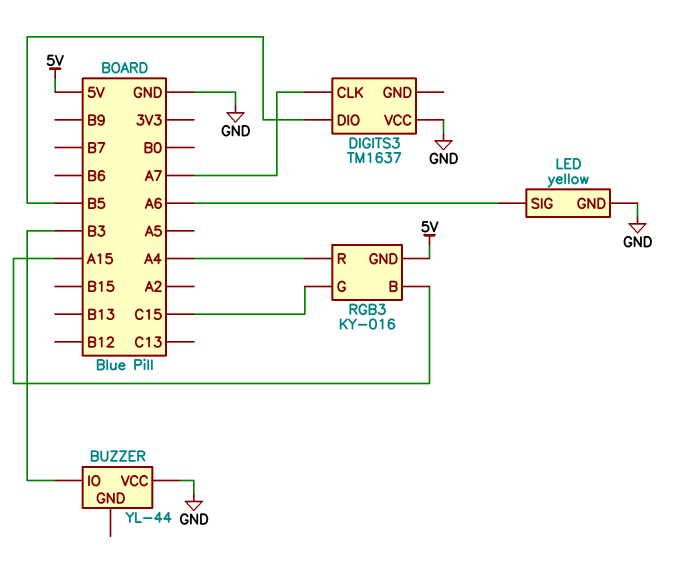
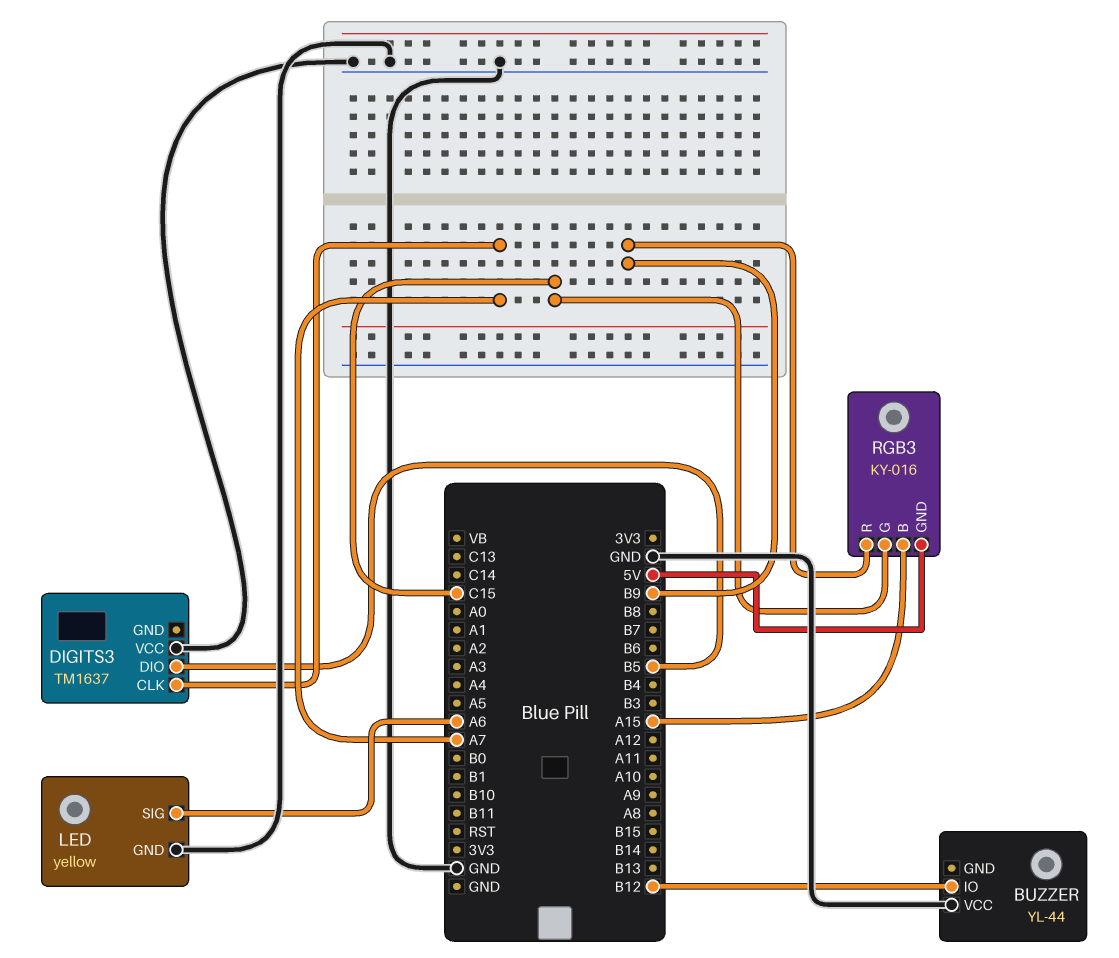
BUZZER pin IO: B3 -> B12
RGB3 pin R: A4 -> B9

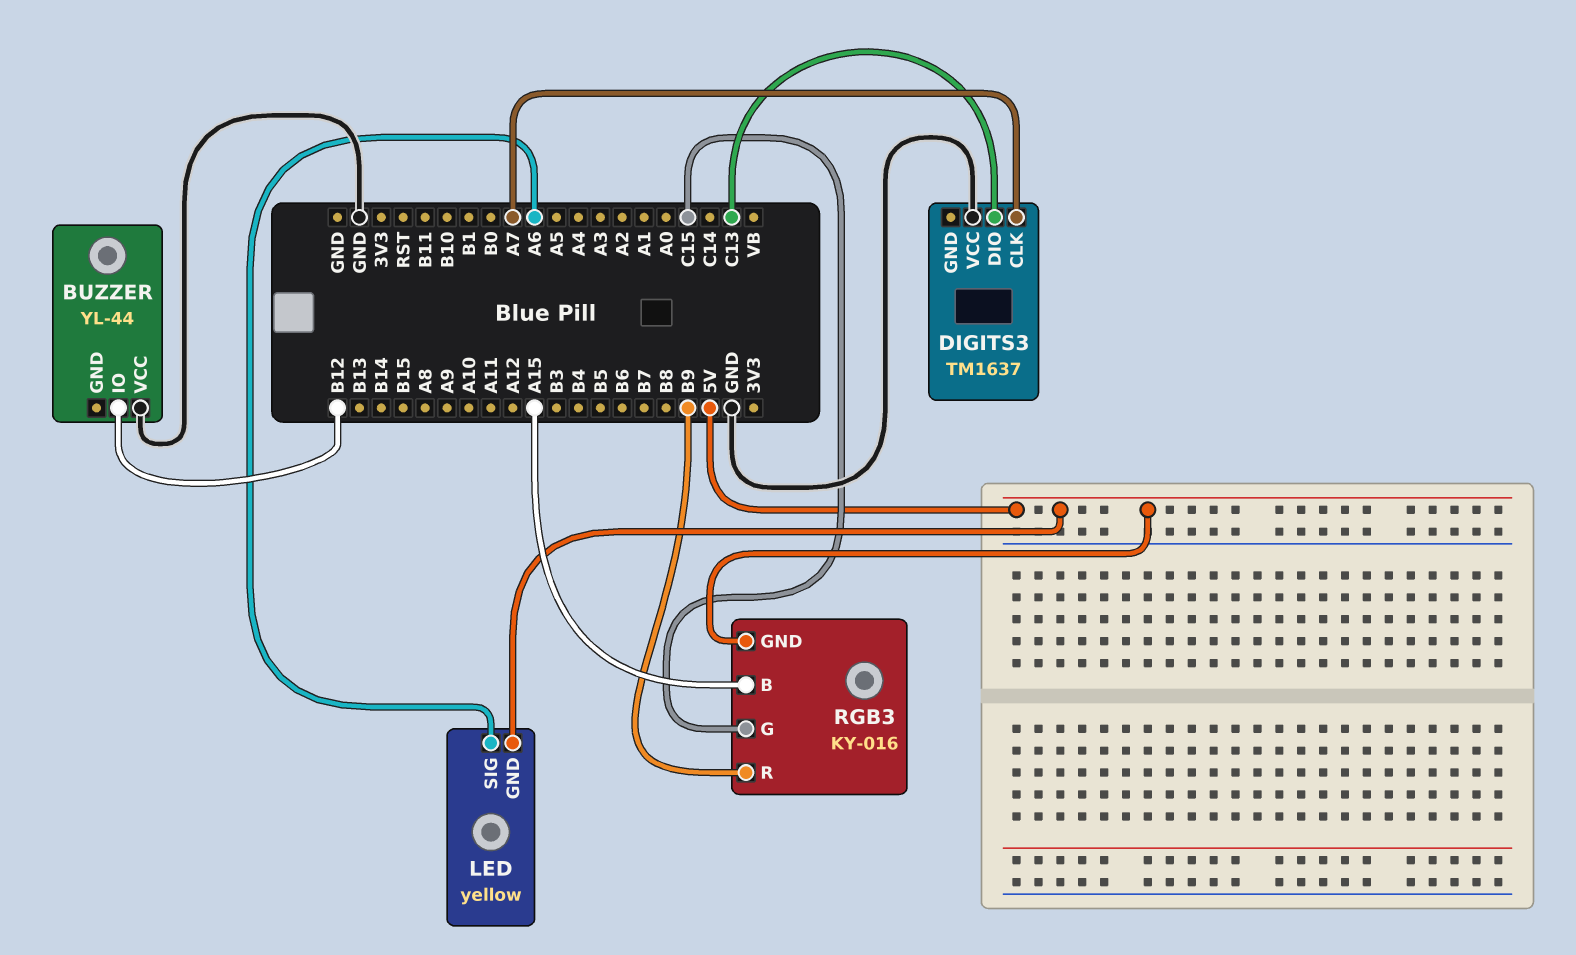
DIGITS3 pin DIO: B5 -> C13
LED pin GND: GND -> 5V

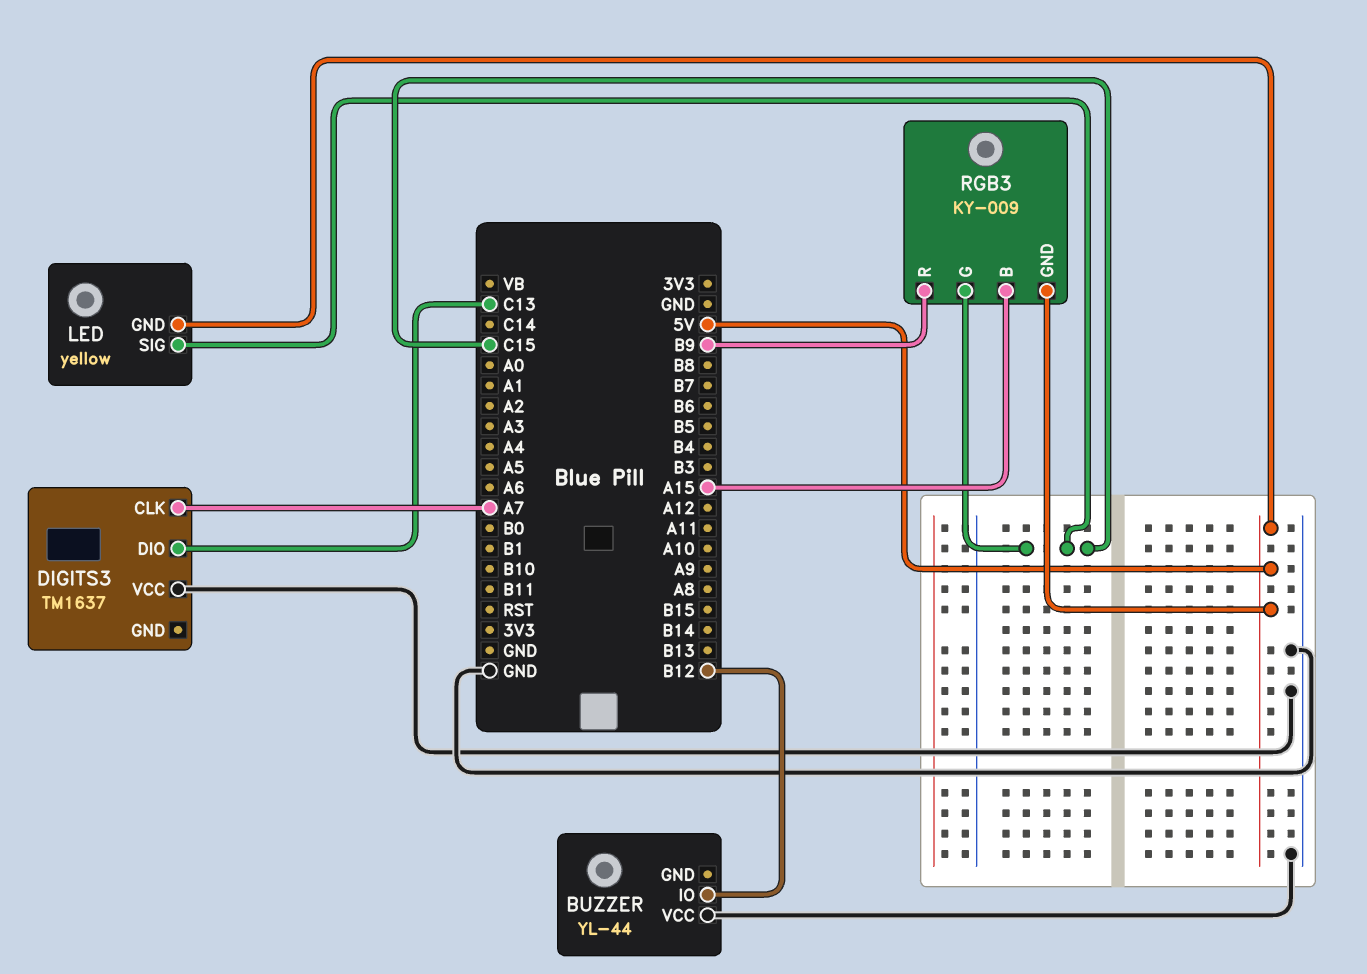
LED pin SIG: A6 -> C15
RGB3: KY-016 -> KY-009

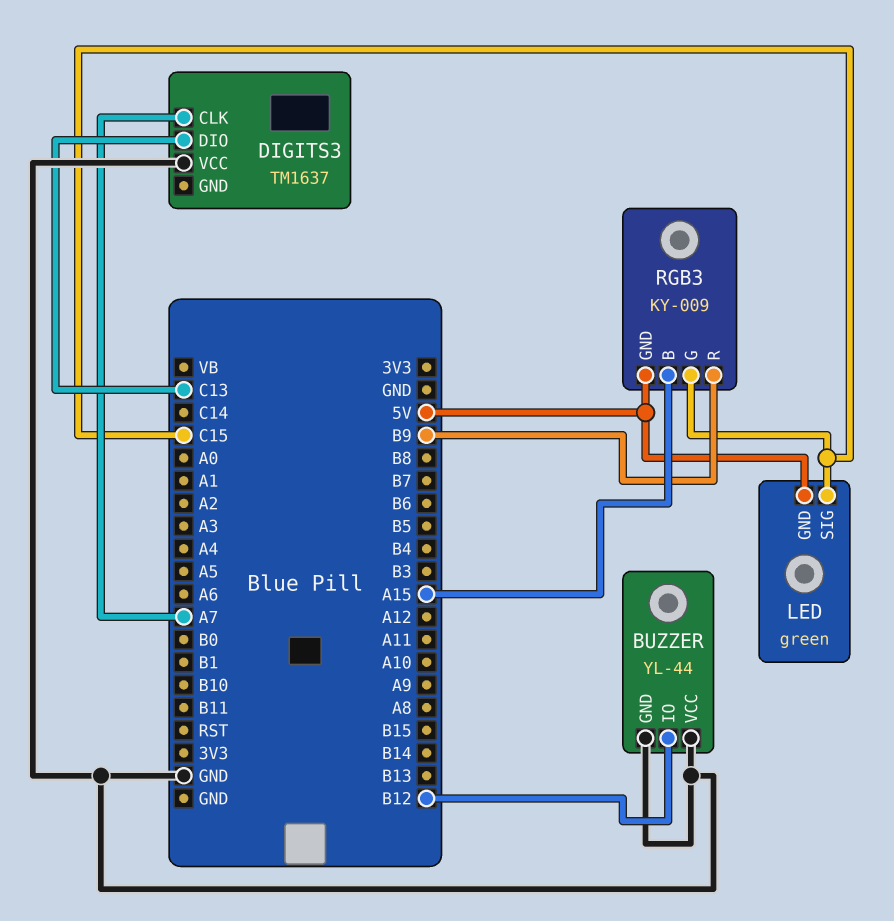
BUZZER pin GND: none -> GND
LED: yellow -> green

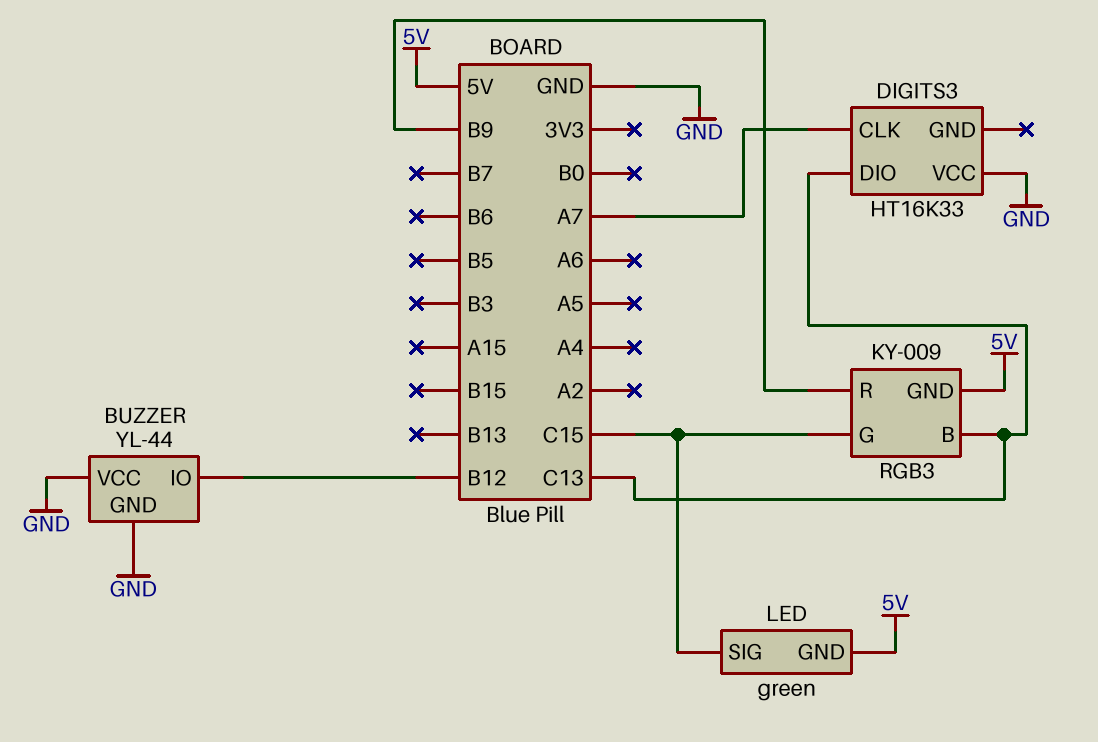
DIGITS3: TM1637 -> HT16K33
RGB3 pin B: A15 -> C13

